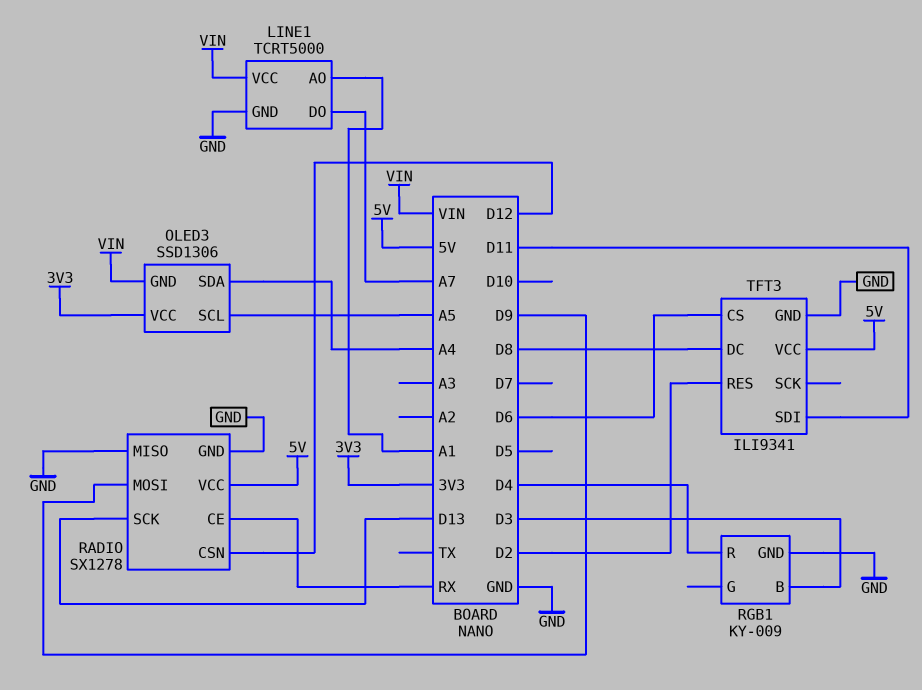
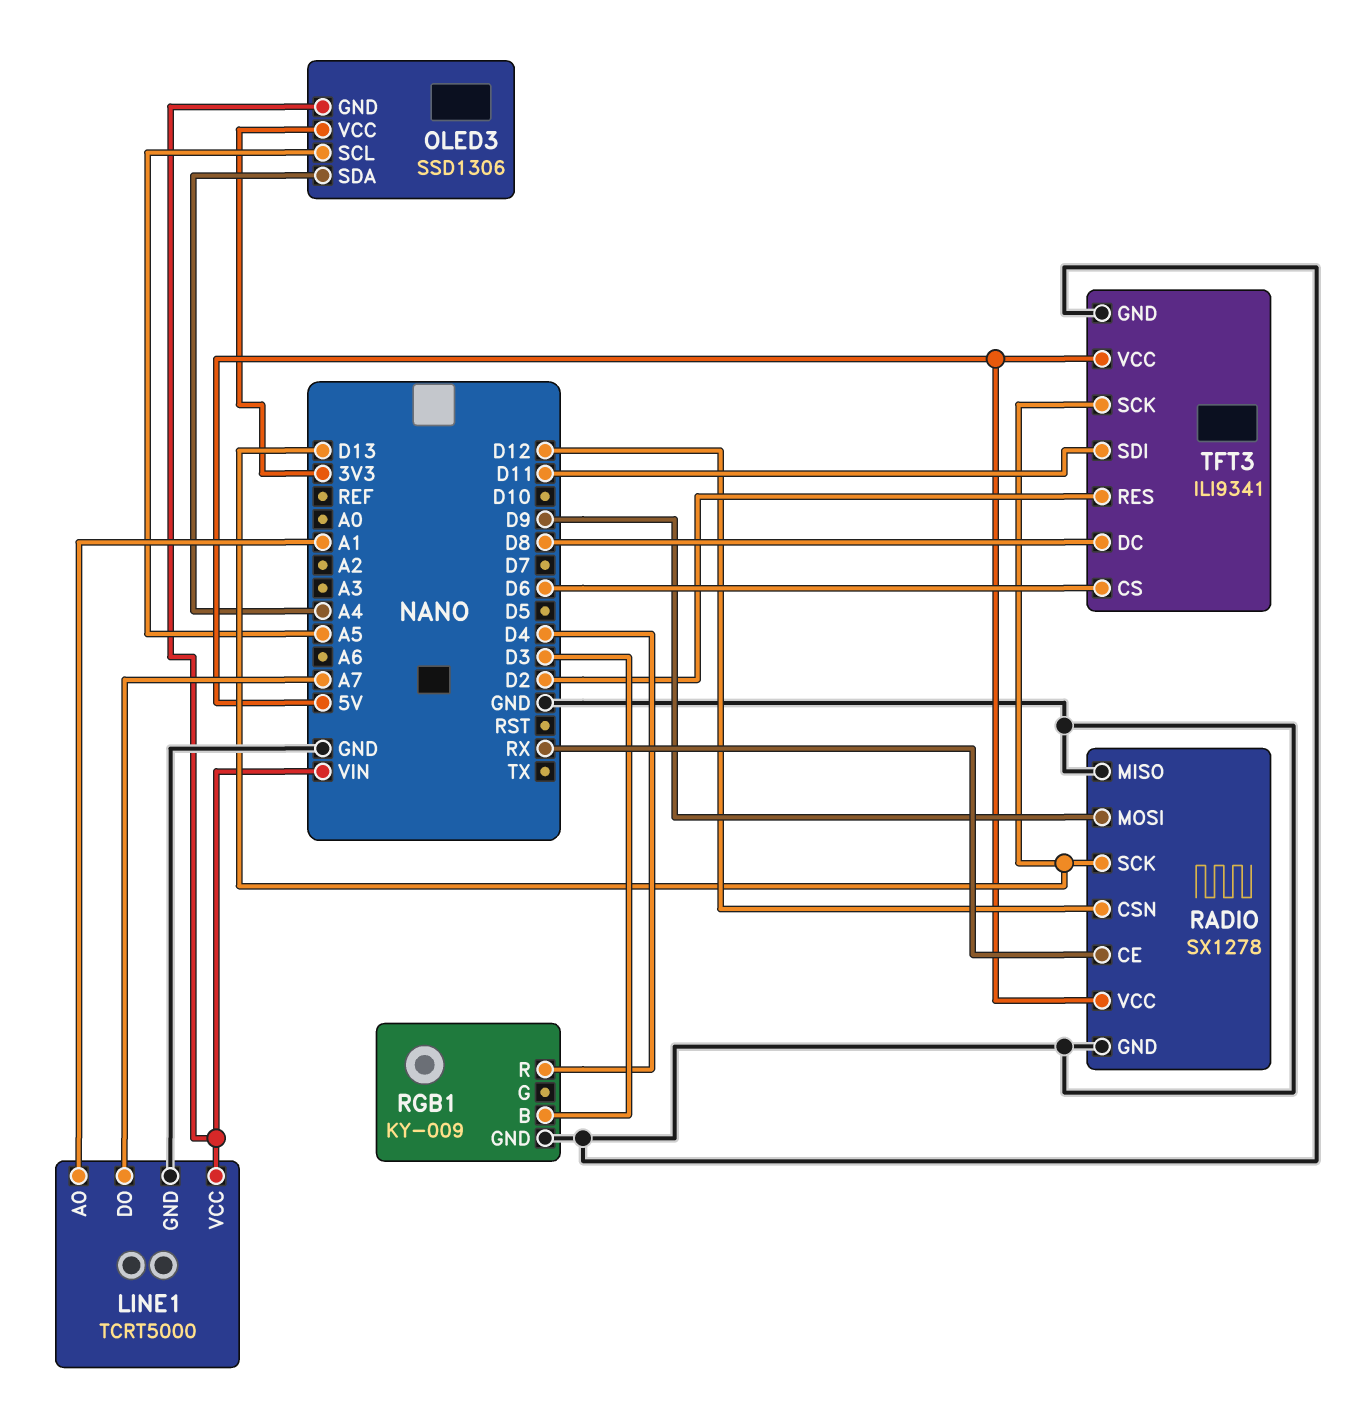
TFT3 pin SCK: none -> D13

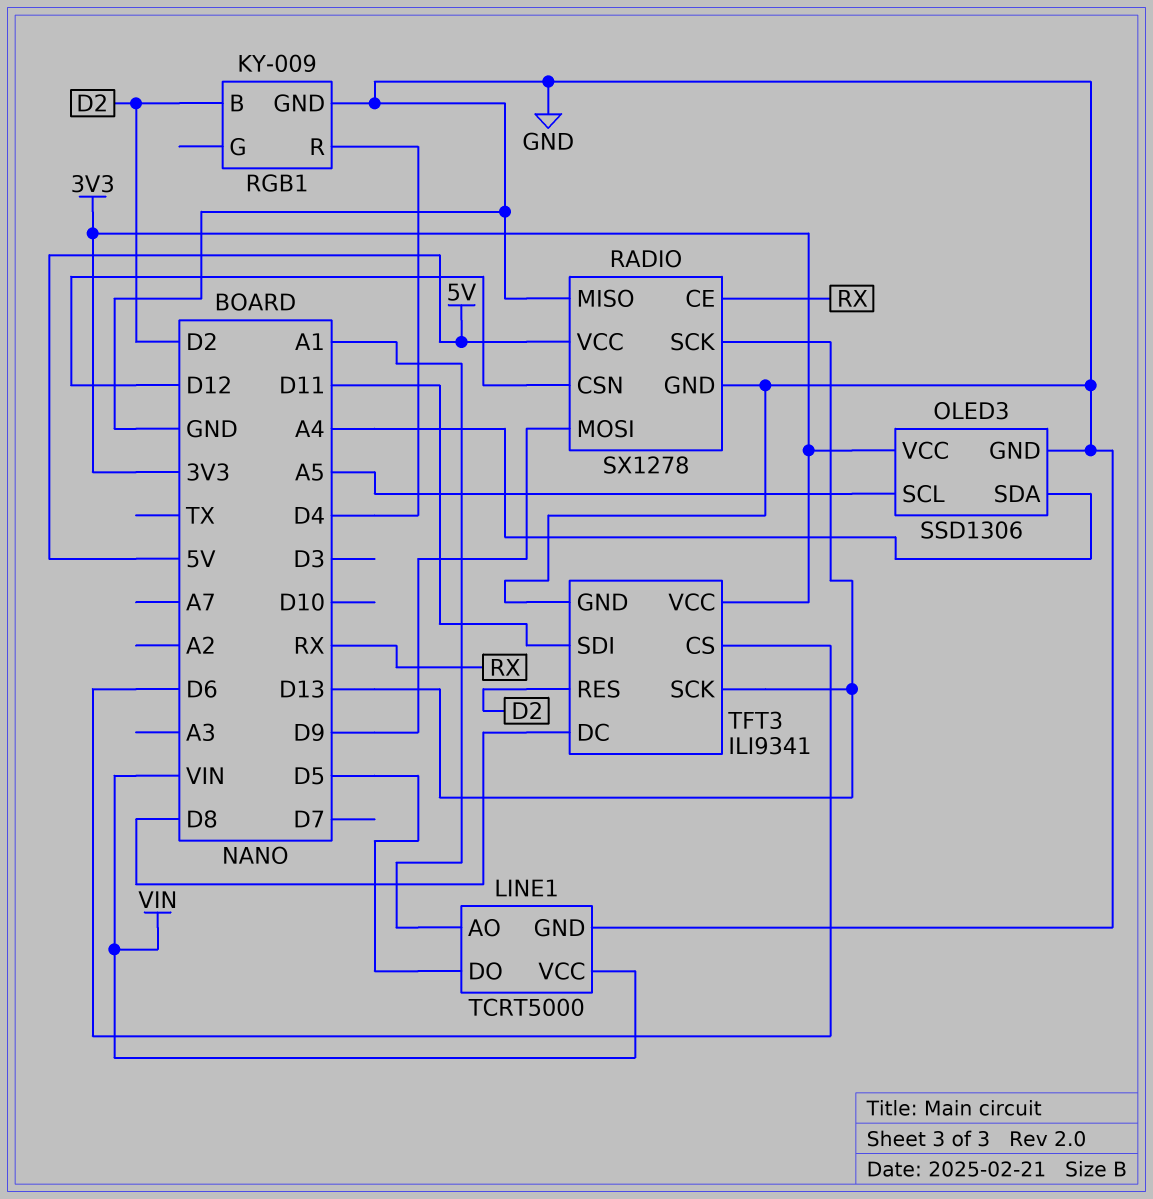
LINE1 pin DO: A7 -> D5
OLED3 pin GND: VIN -> GND
RGB1 pin B: D3 -> D2
TFT3 pin VCC: 5V -> 3V3

